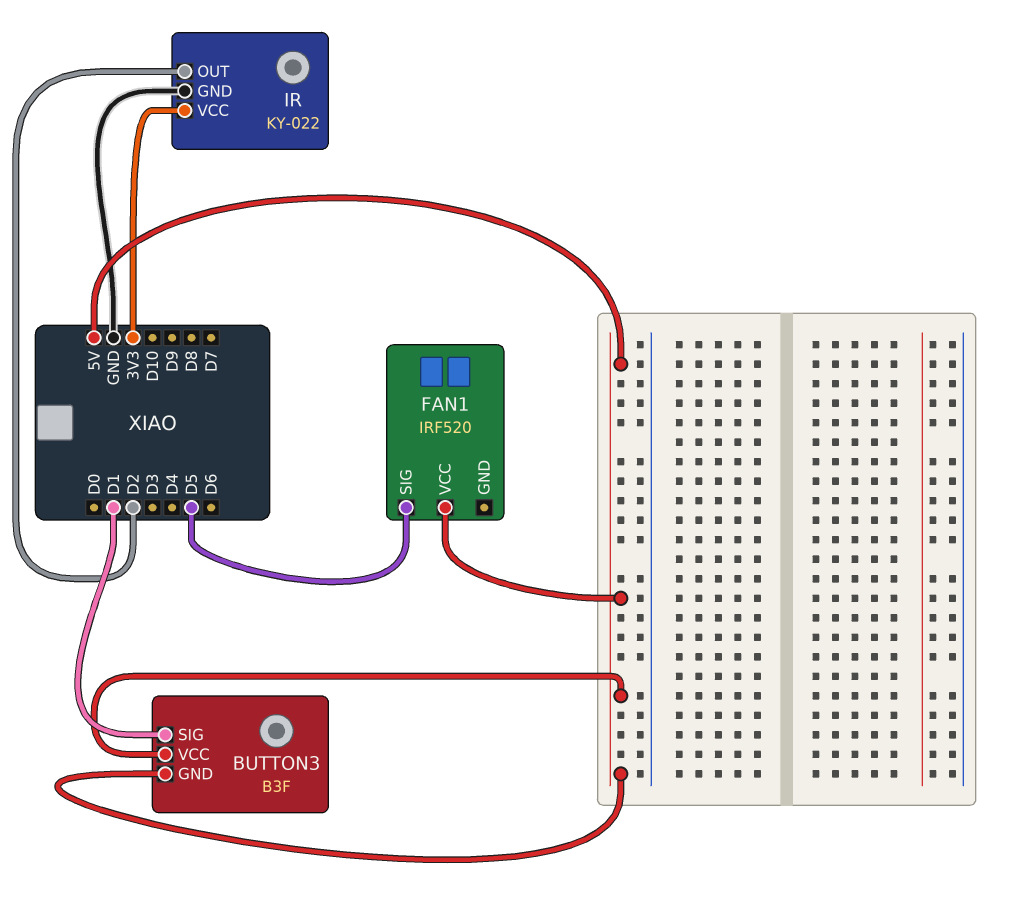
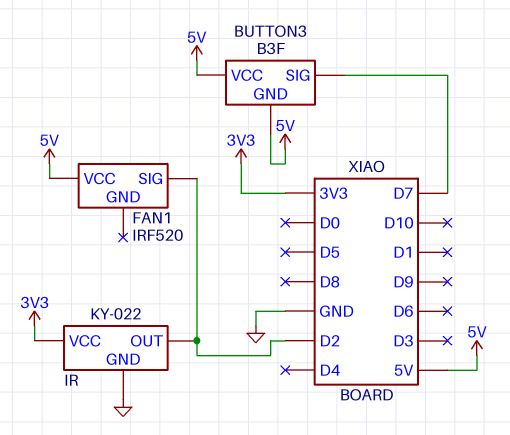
BUTTON3 pin SIG: D1 -> D7
FAN1 pin SIG: D5 -> D2

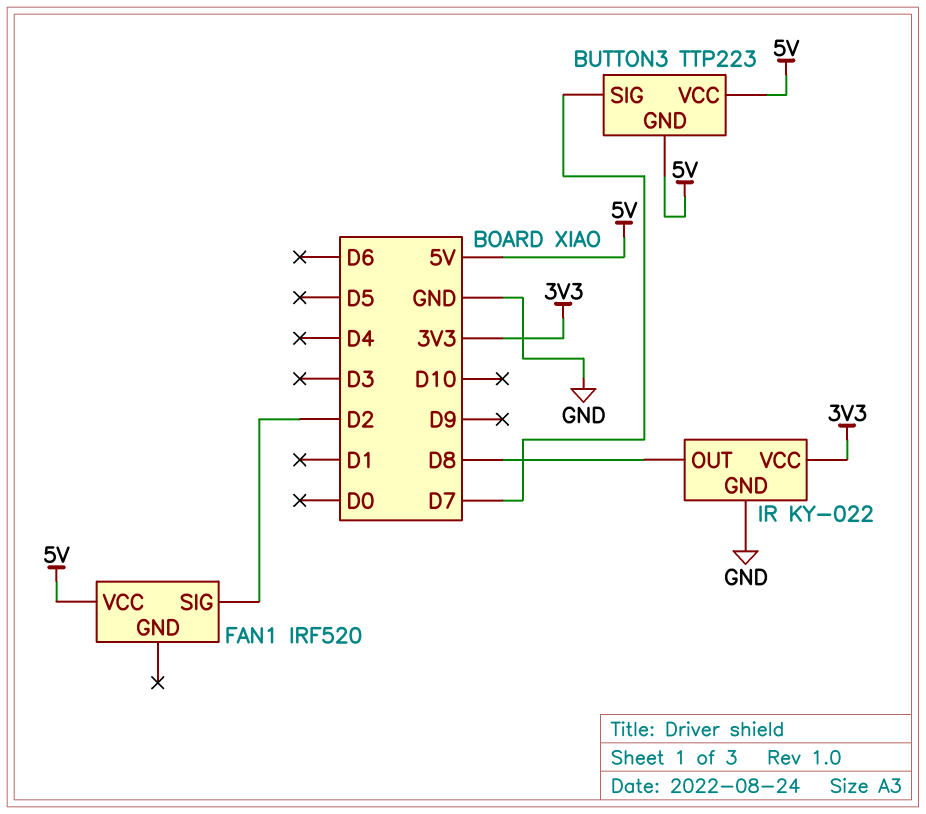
BUTTON3: B3F -> TTP223
IR pin OUT: D2 -> D8

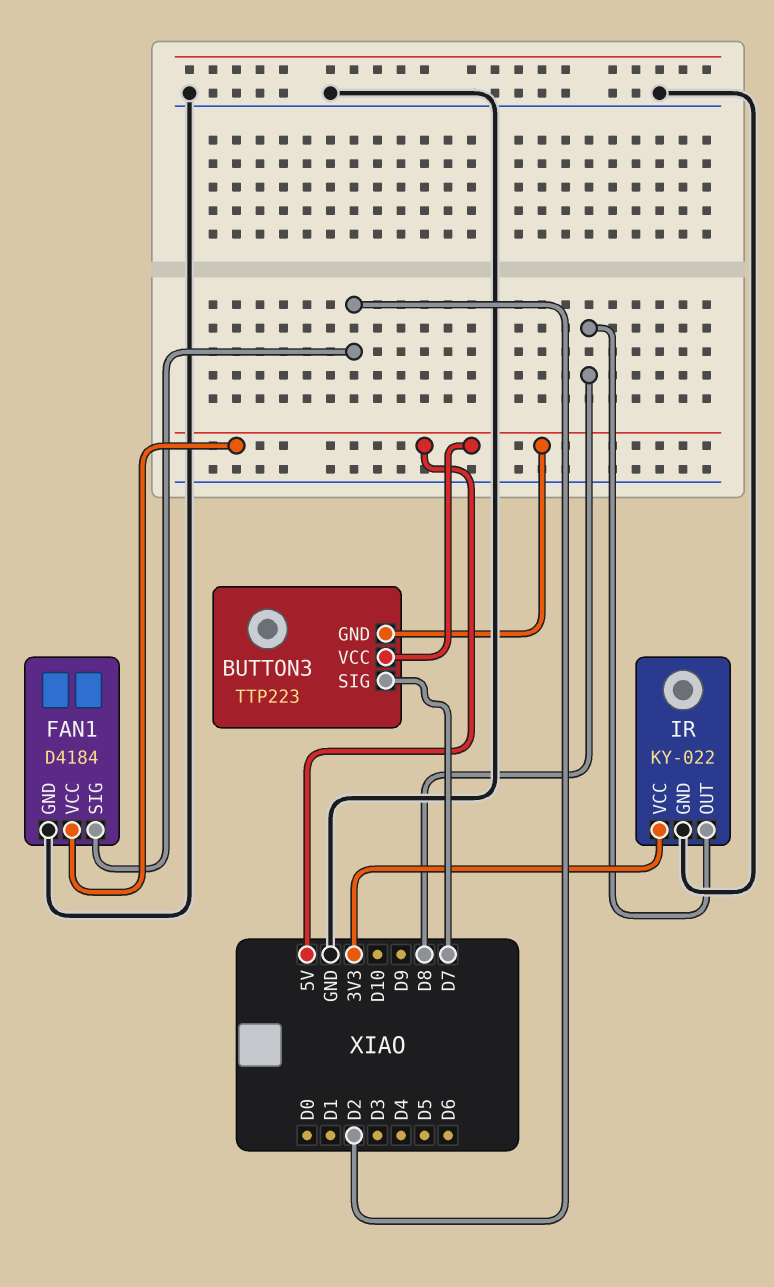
FAN1: IRF520 -> D4184
FAN1 pin GND: none -> GND

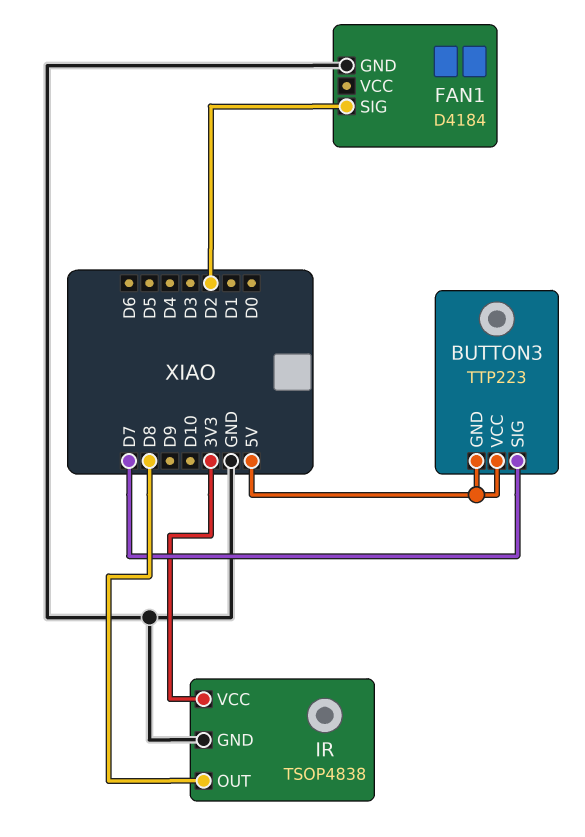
FAN1 pin VCC: 5V -> none
IR: KY-022 -> TSOP4838

